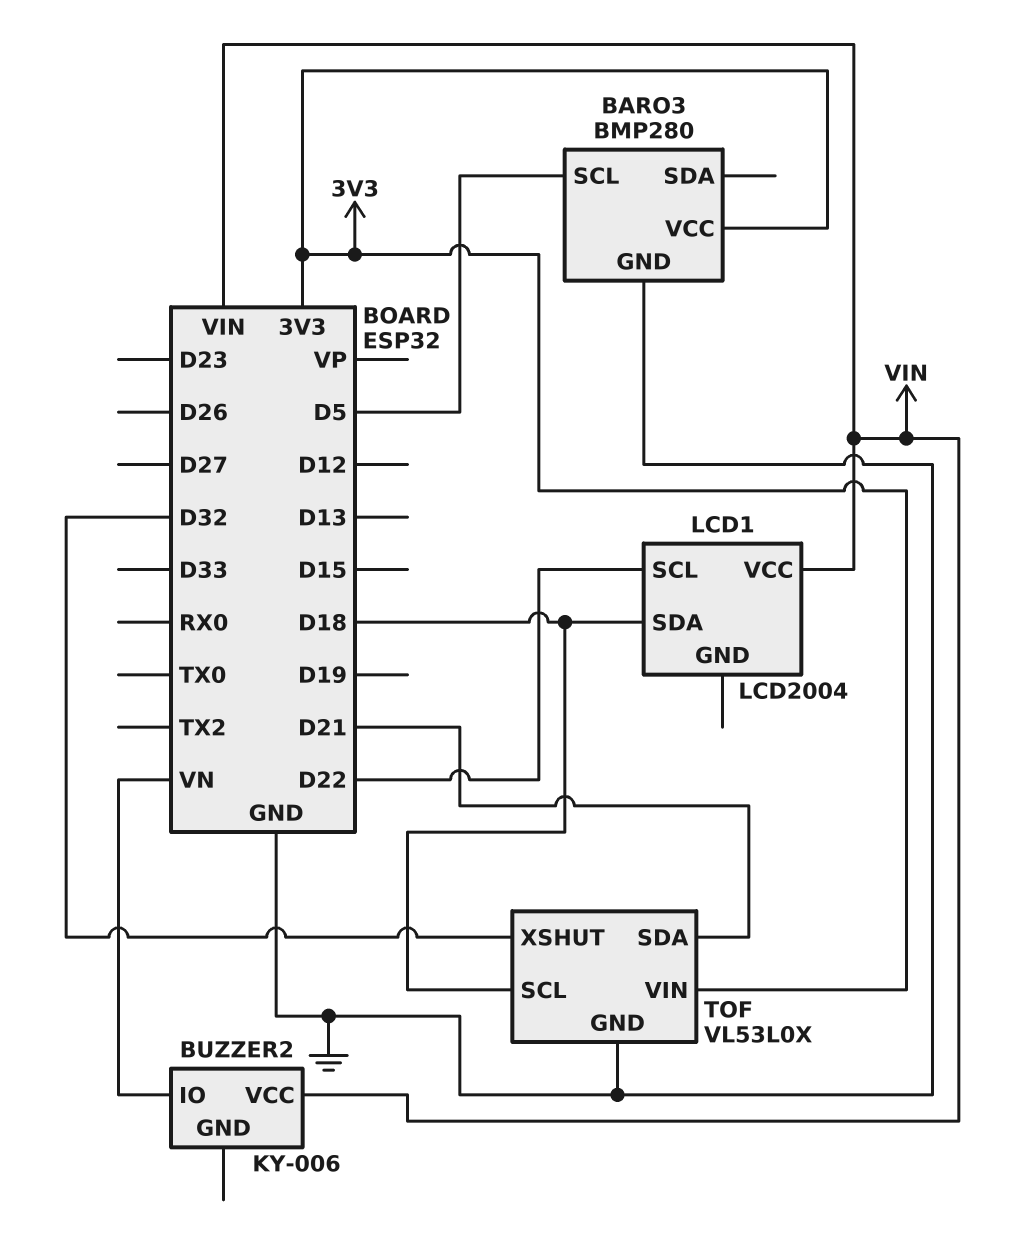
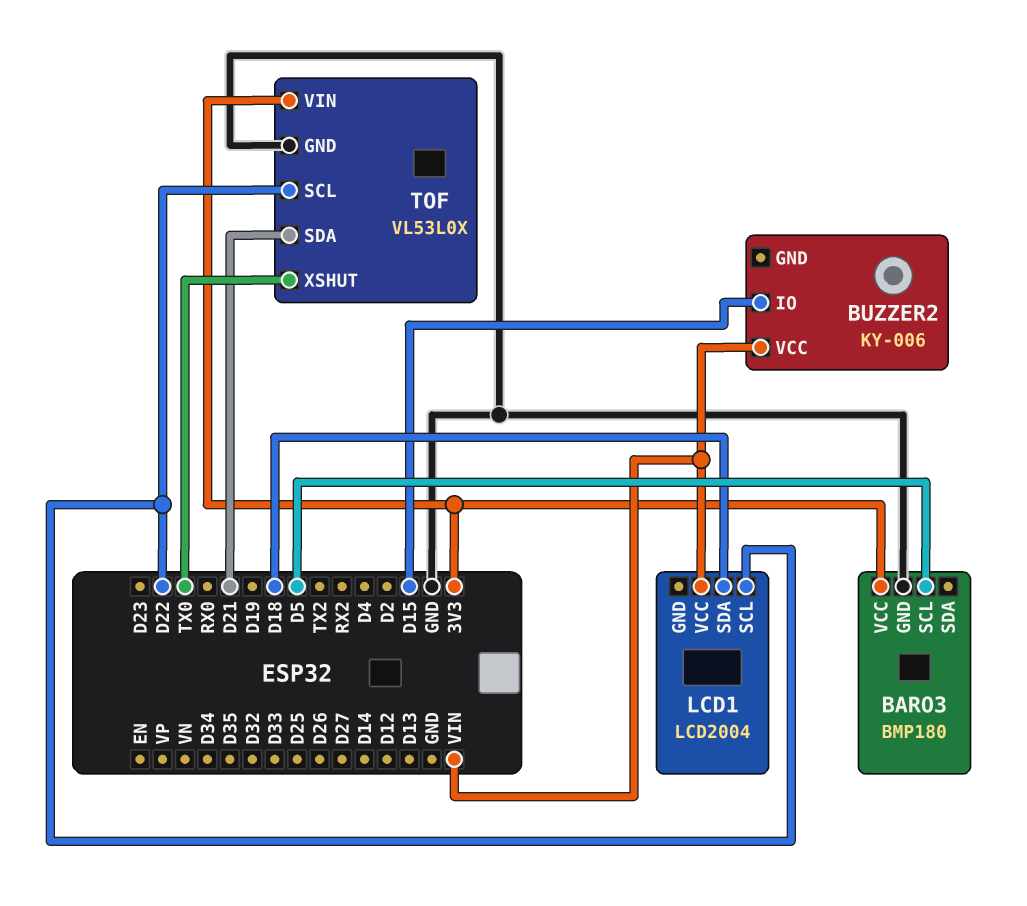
BARO3: BMP280 -> BMP180
BUZZER2 pin IO: VN -> D15
TOF pin SCL: D18 -> D22
TOF pin XSHUT: D32 -> TX0

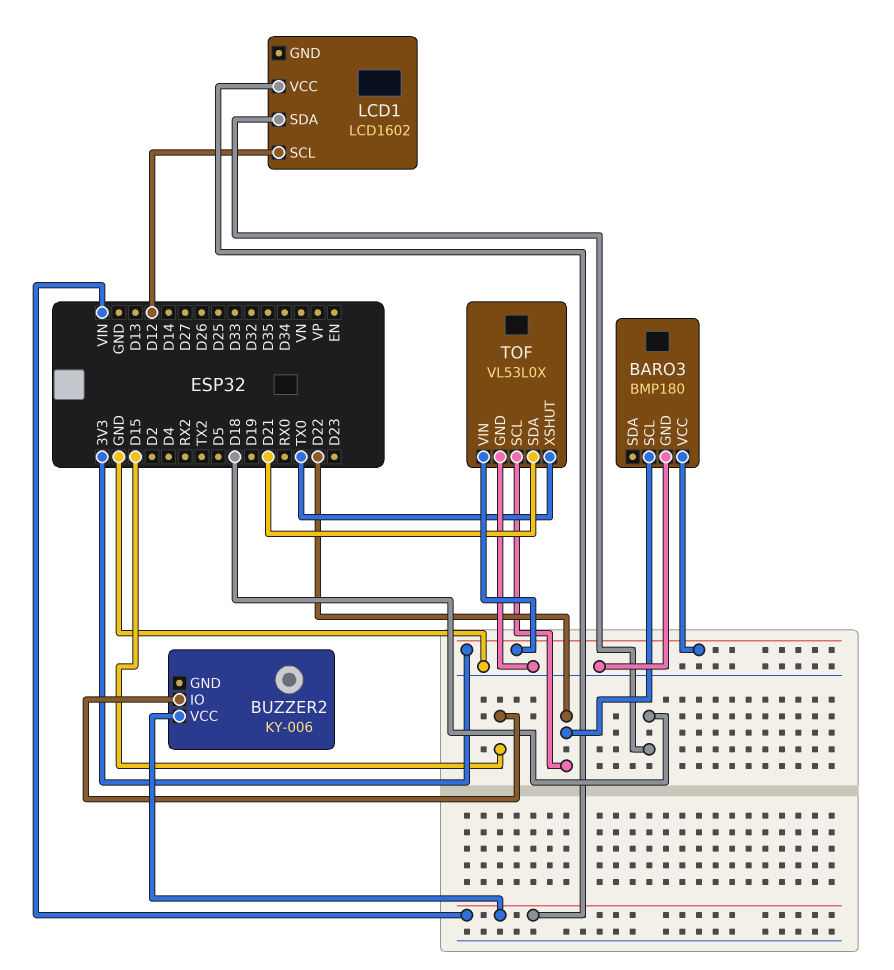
BARO3 pin SCL: D5 -> D22
LCD1: LCD2004 -> LCD1602
LCD1 pin SCL: D22 -> D12

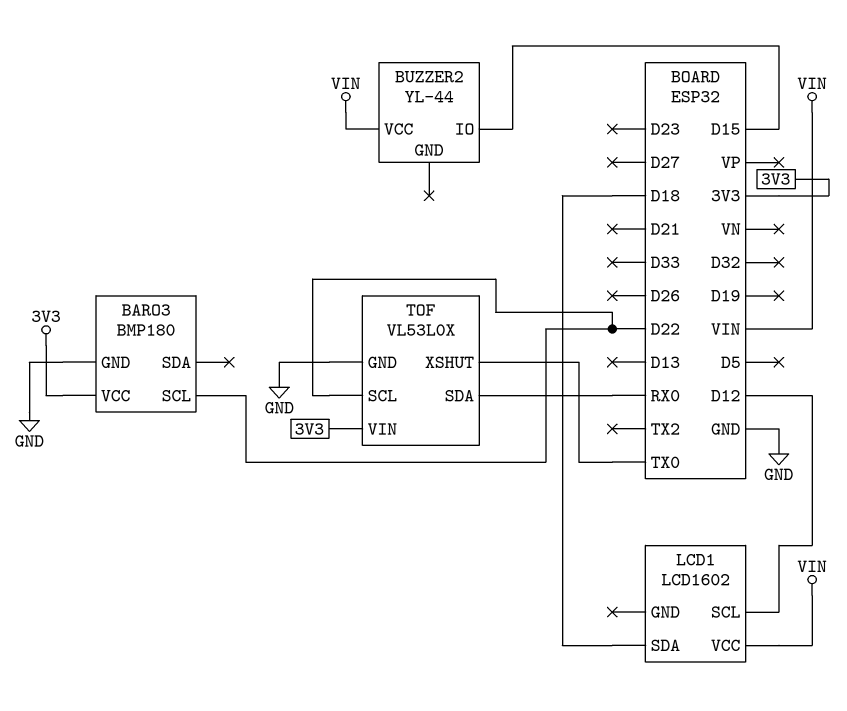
BUZZER2: KY-006 -> YL-44
TOF pin SDA: D21 -> RX0

